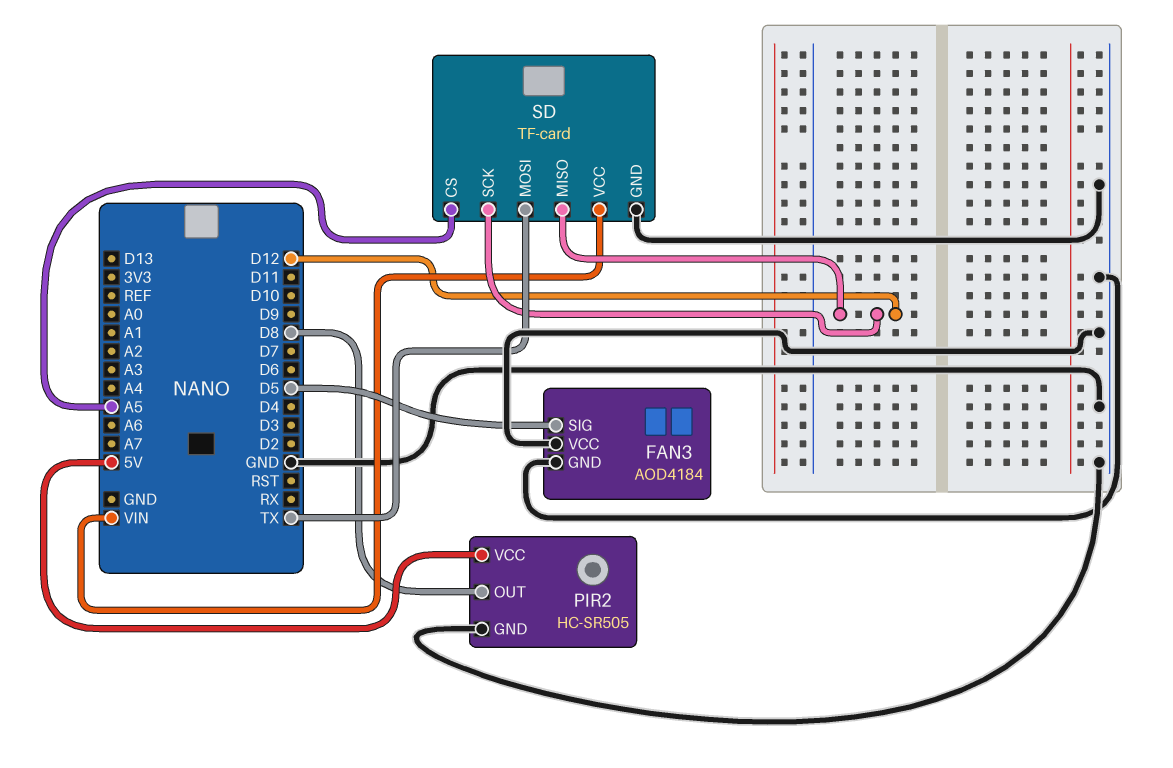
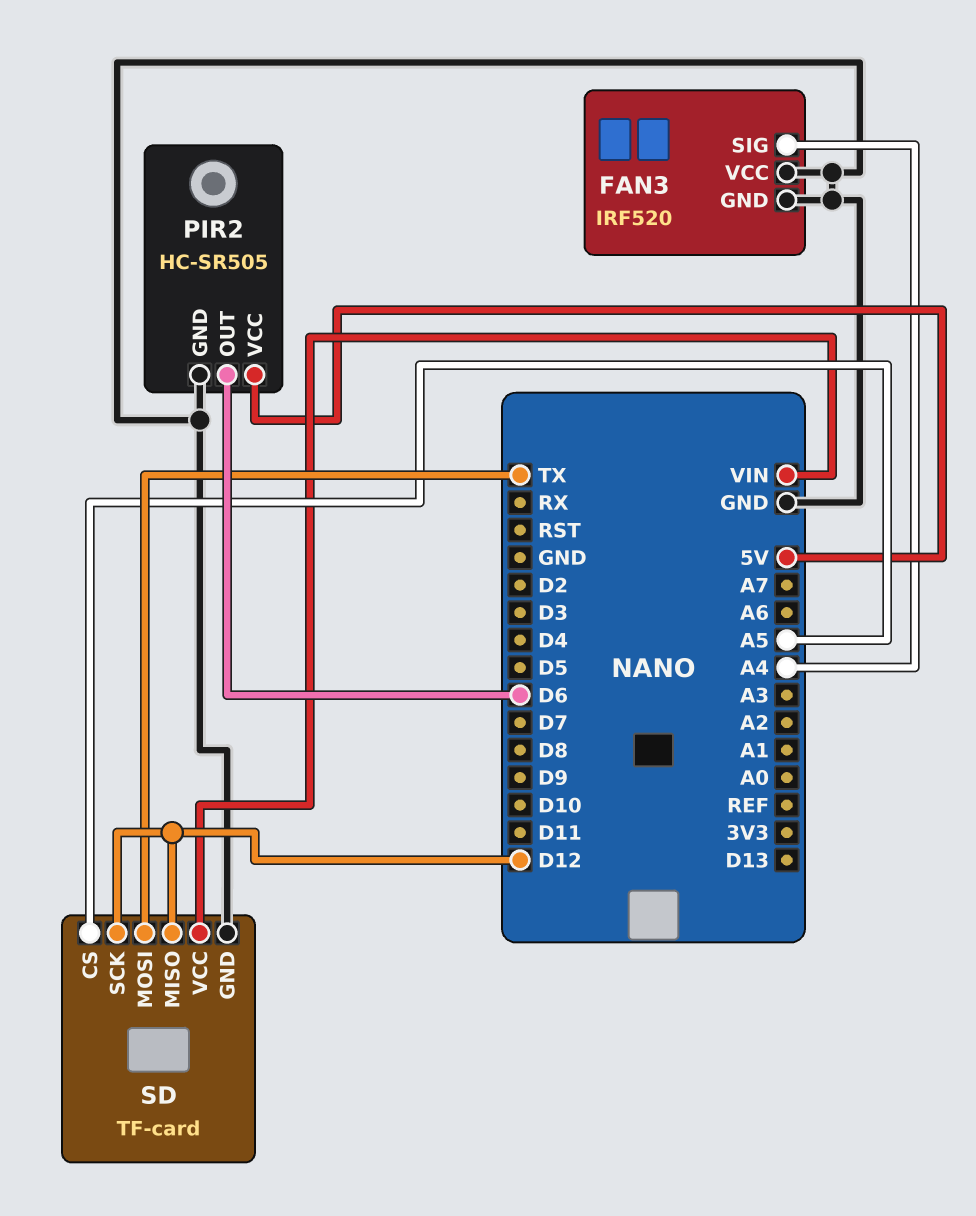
FAN3: AOD4184 -> IRF520
FAN3 pin SIG: D5 -> A4
PIR2 pin OUT: D8 -> D6

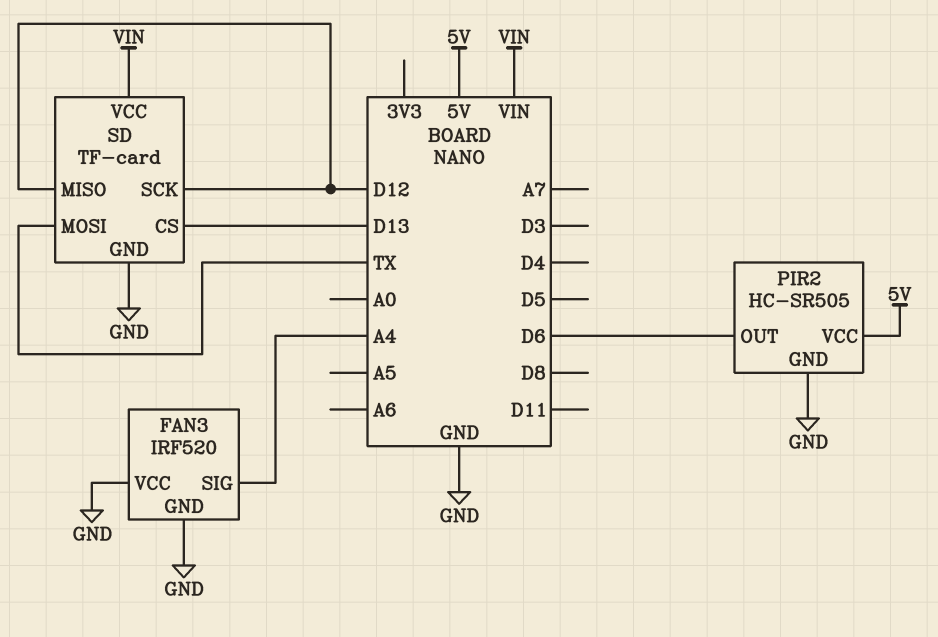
SD pin CS: A5 -> D13

